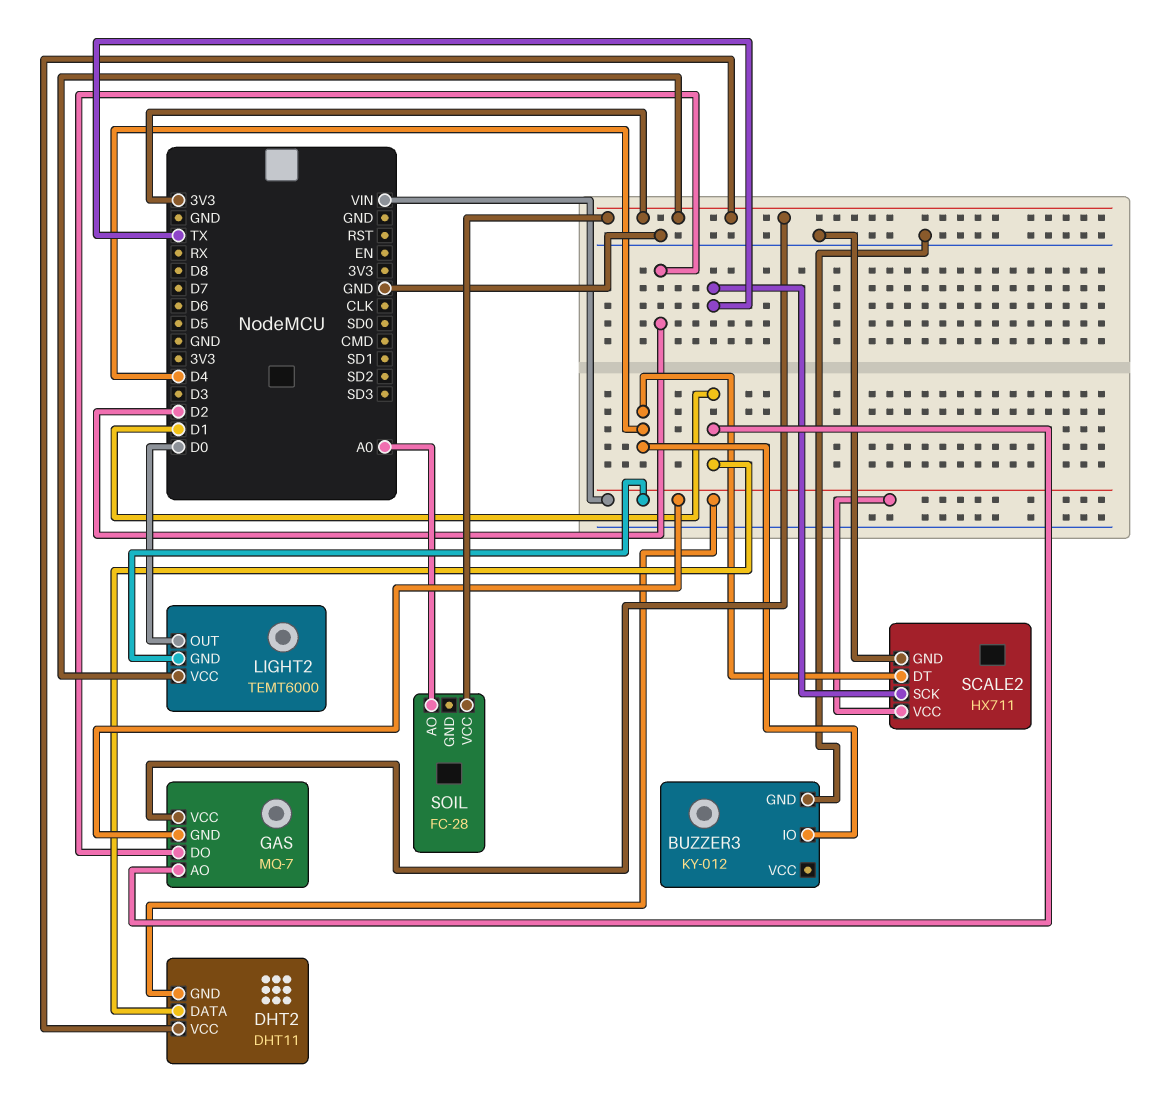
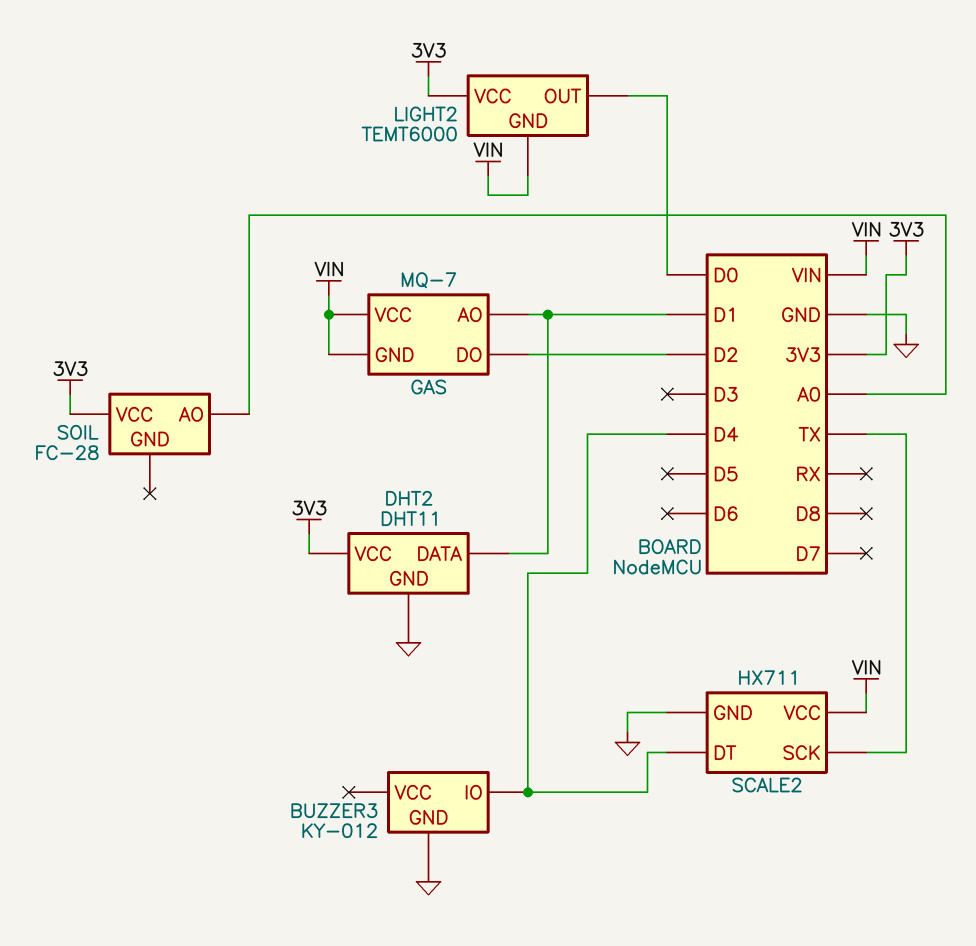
DHT2 pin GND: VIN -> GND
GAS pin VCC: 3V3 -> VIN

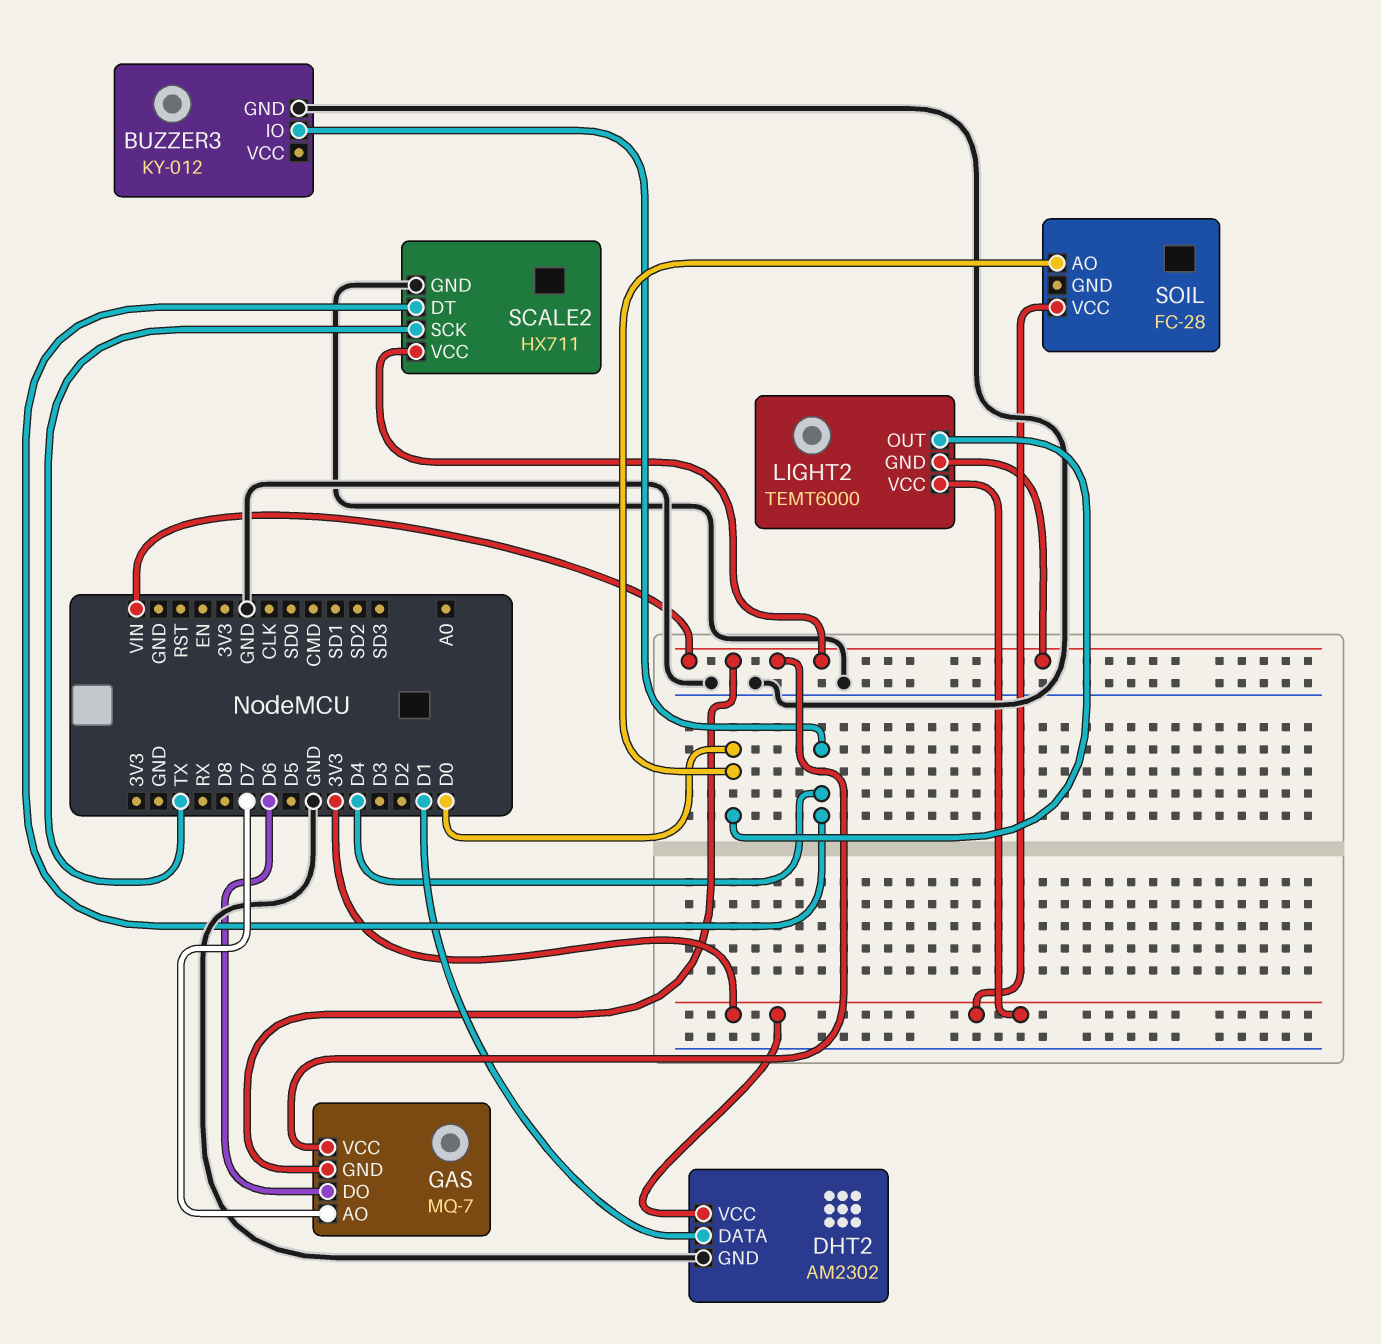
DHT2: DHT11 -> AM2302
GAS pin AO: D1 -> D7
GAS pin DO: D2 -> D6
SOIL pin AO: A0 -> D0

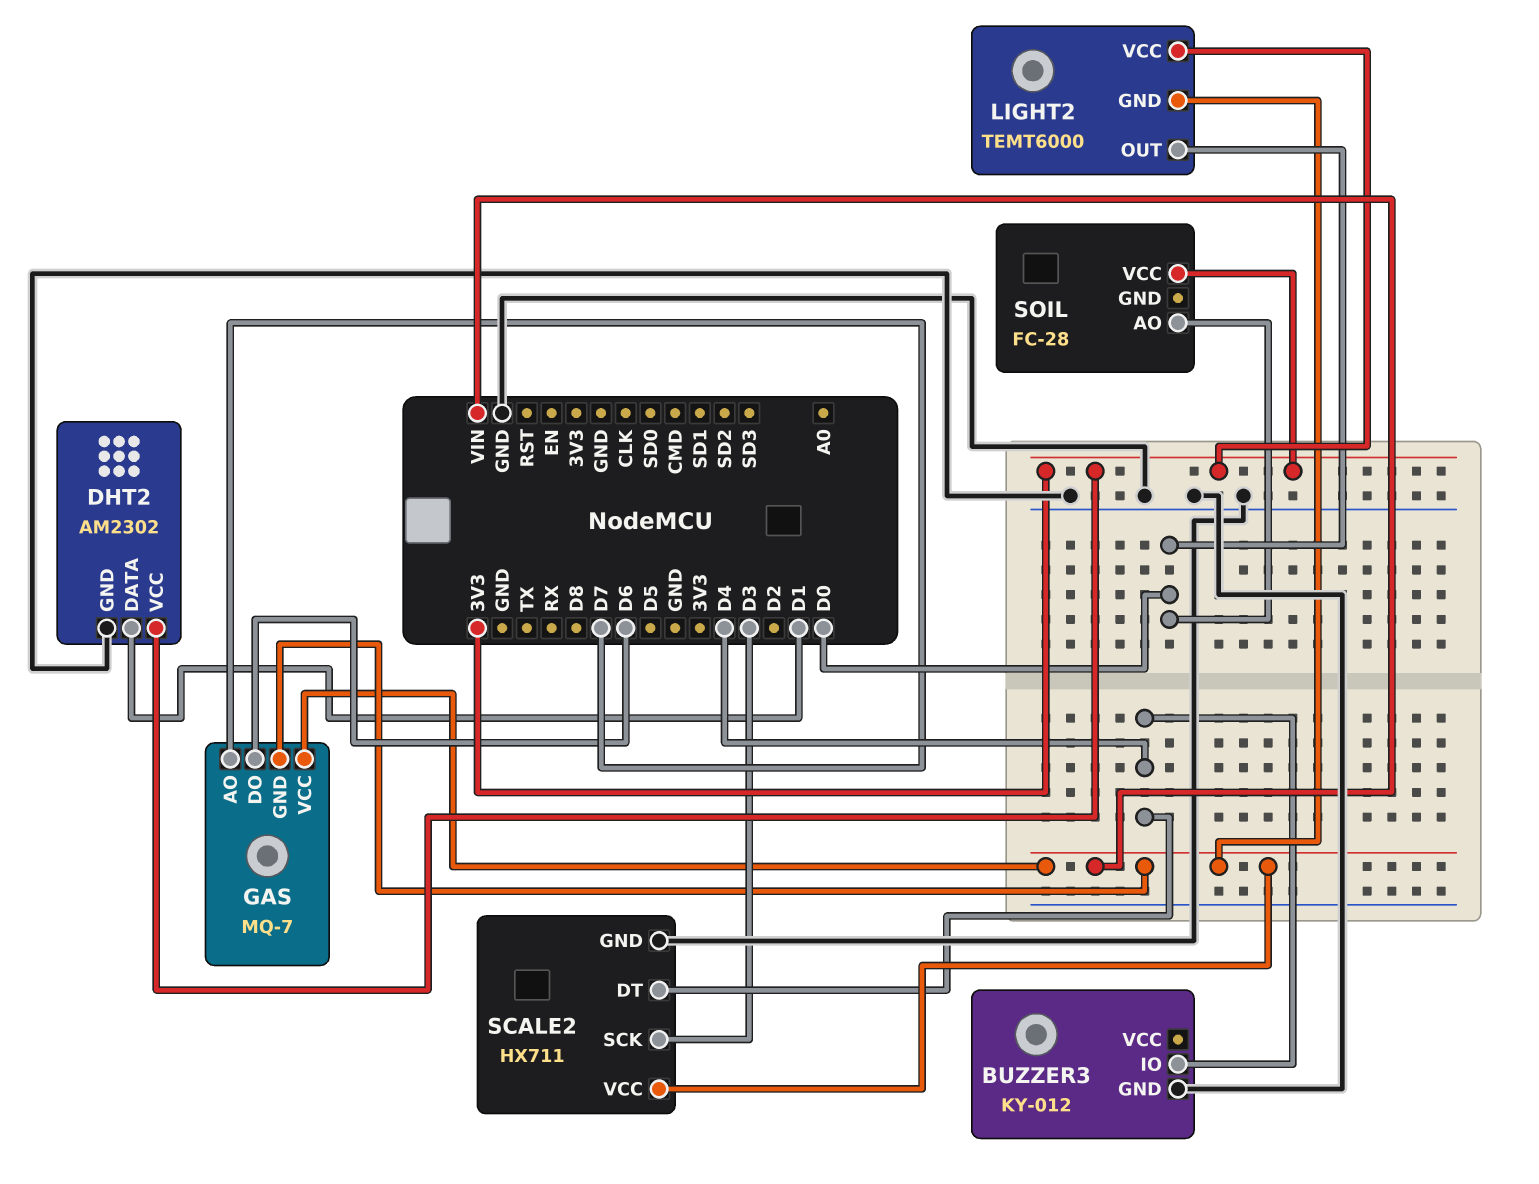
SCALE2 pin SCK: TX -> D3

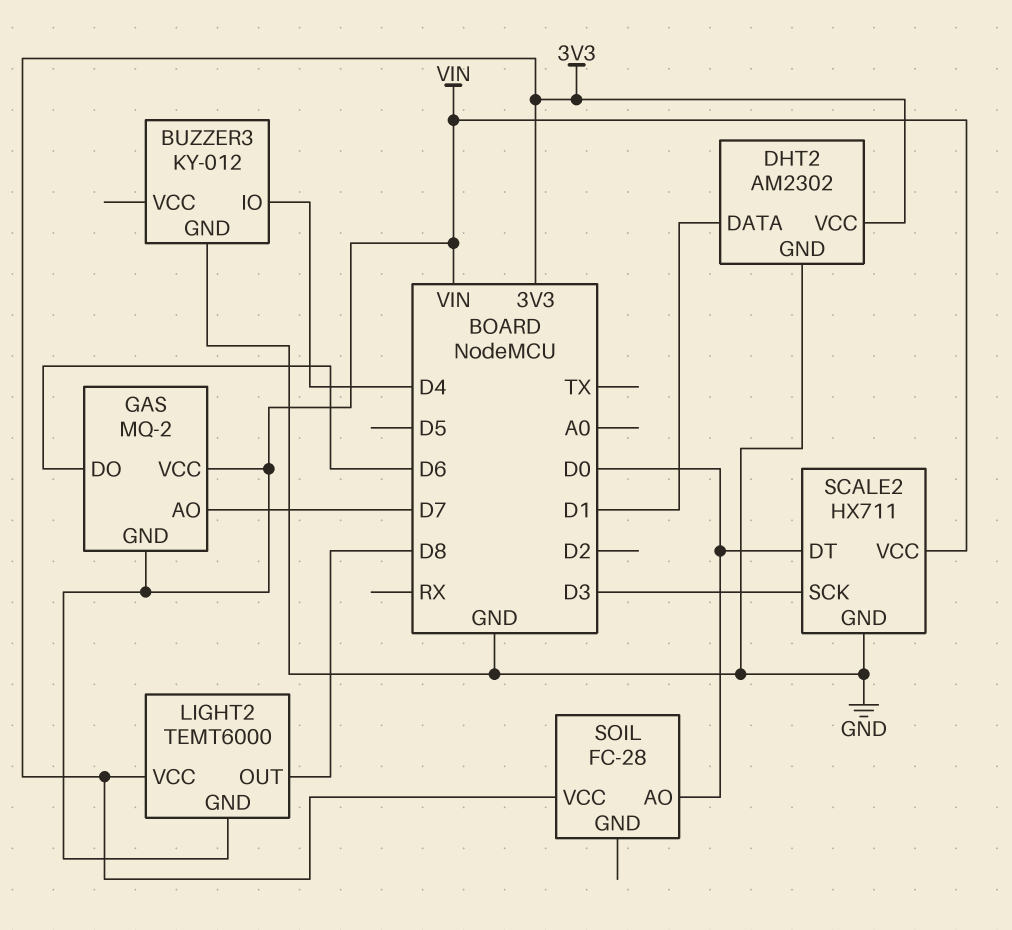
GAS: MQ-7 -> MQ-2
LIGHT2 pin OUT: D0 -> D8
SCALE2 pin DT: D4 -> D0

